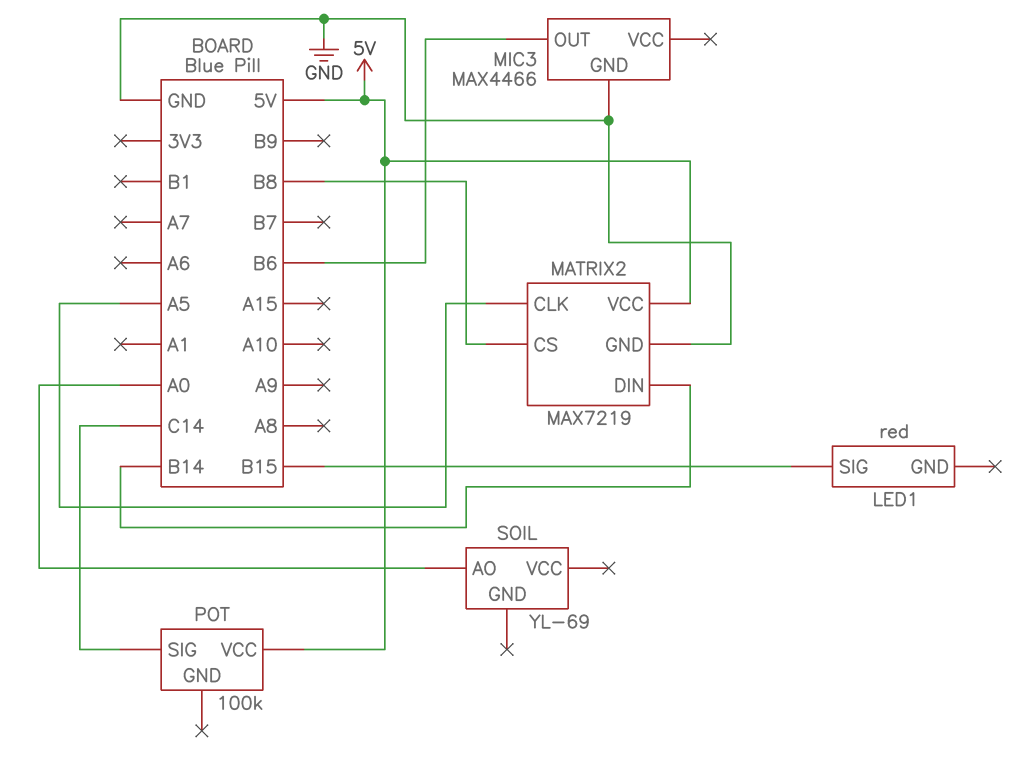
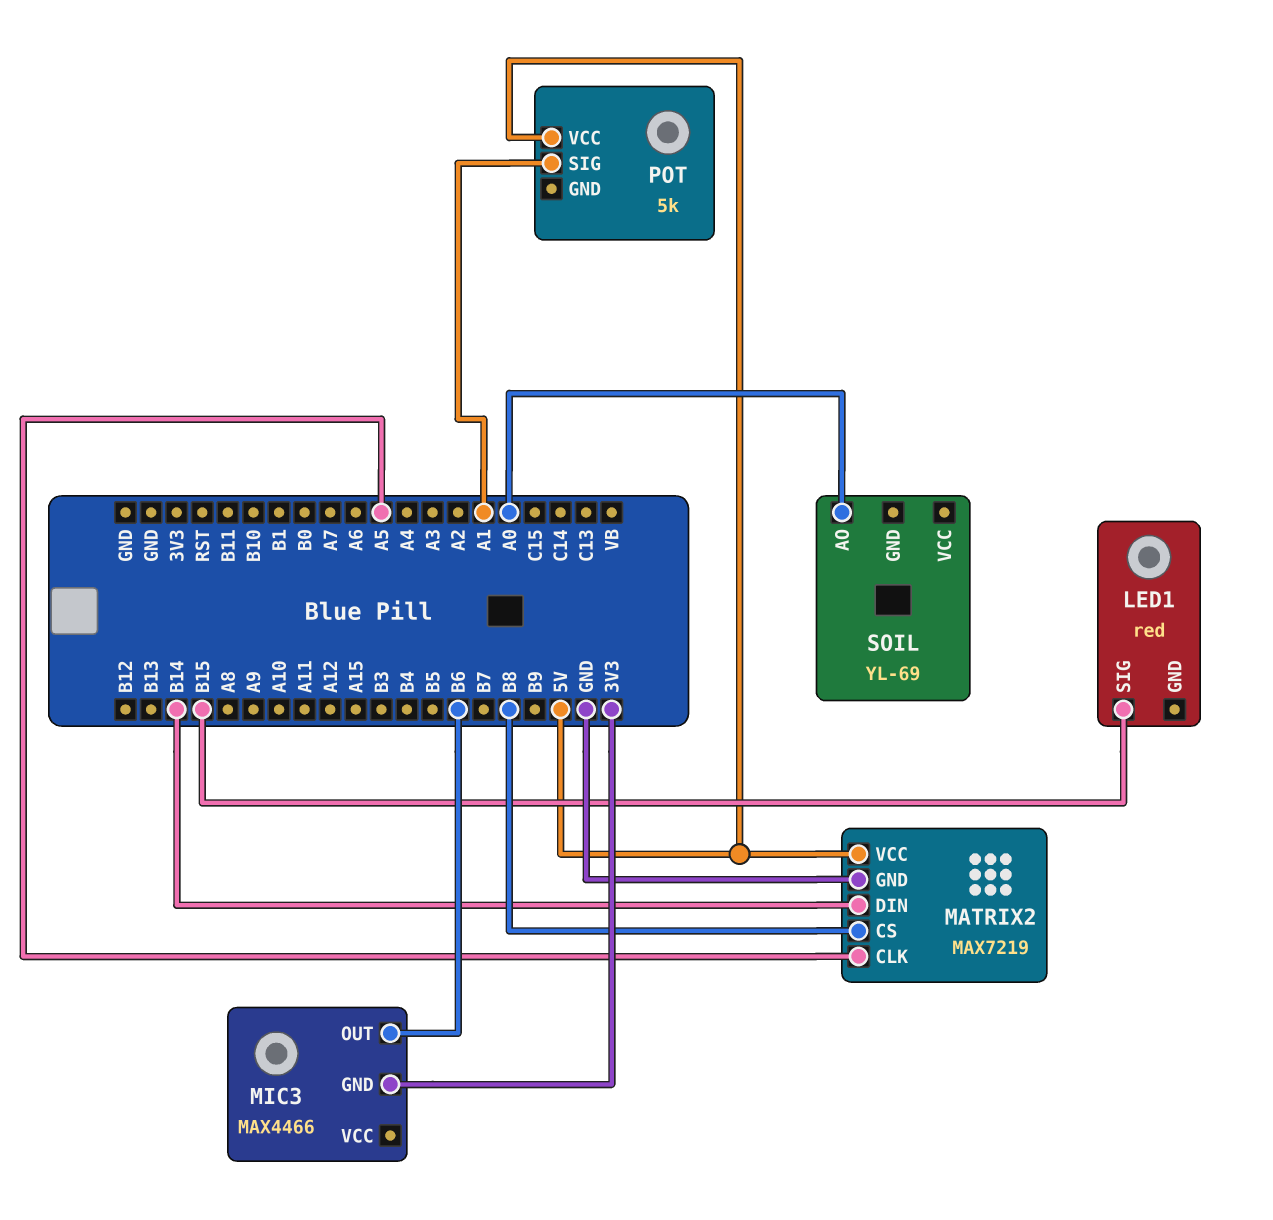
MIC3 pin GND: GND -> 3V3
POT: 100k -> 5k
POT pin SIG: C14 -> A1

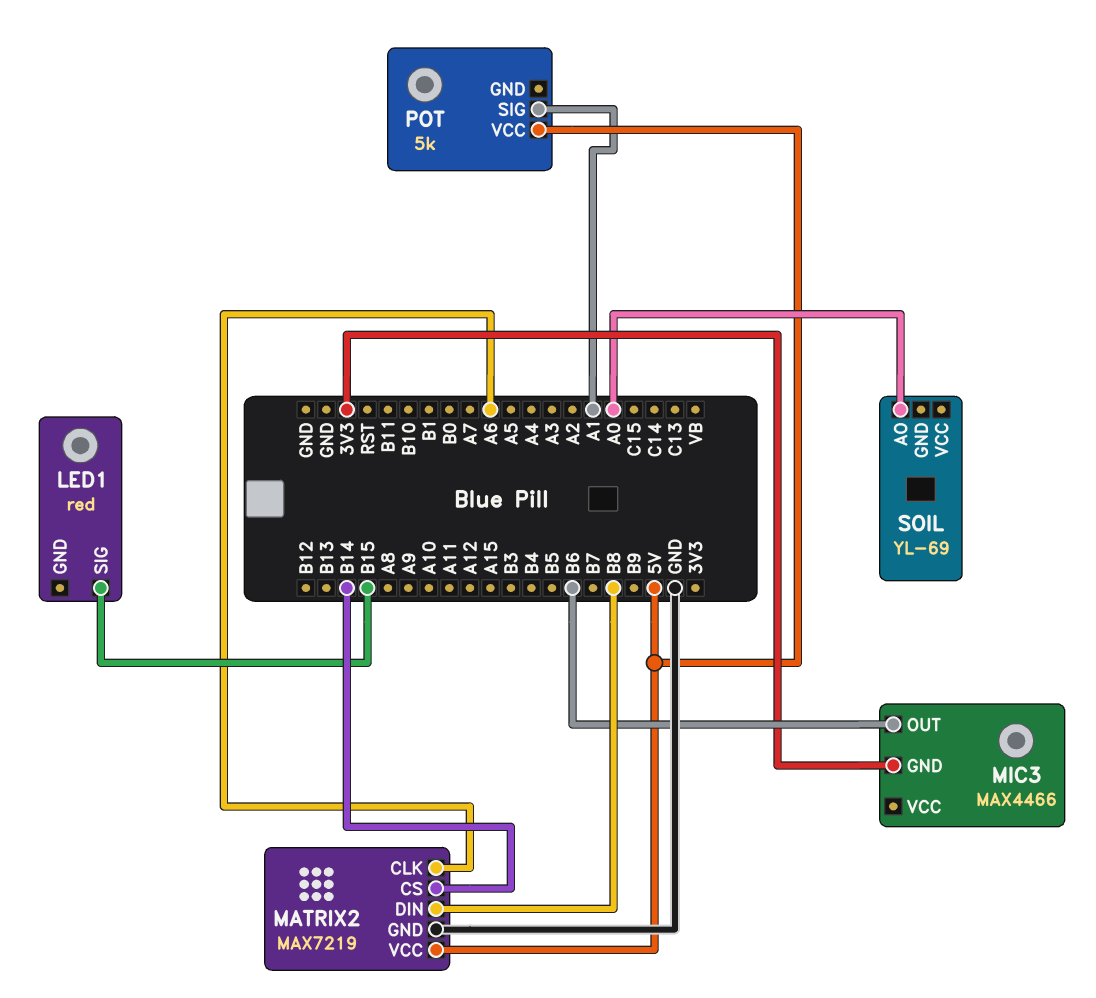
MATRIX2 pin CLK: A5 -> A6
MATRIX2 pin CS: B8 -> B14
MATRIX2 pin DIN: B14 -> B8

